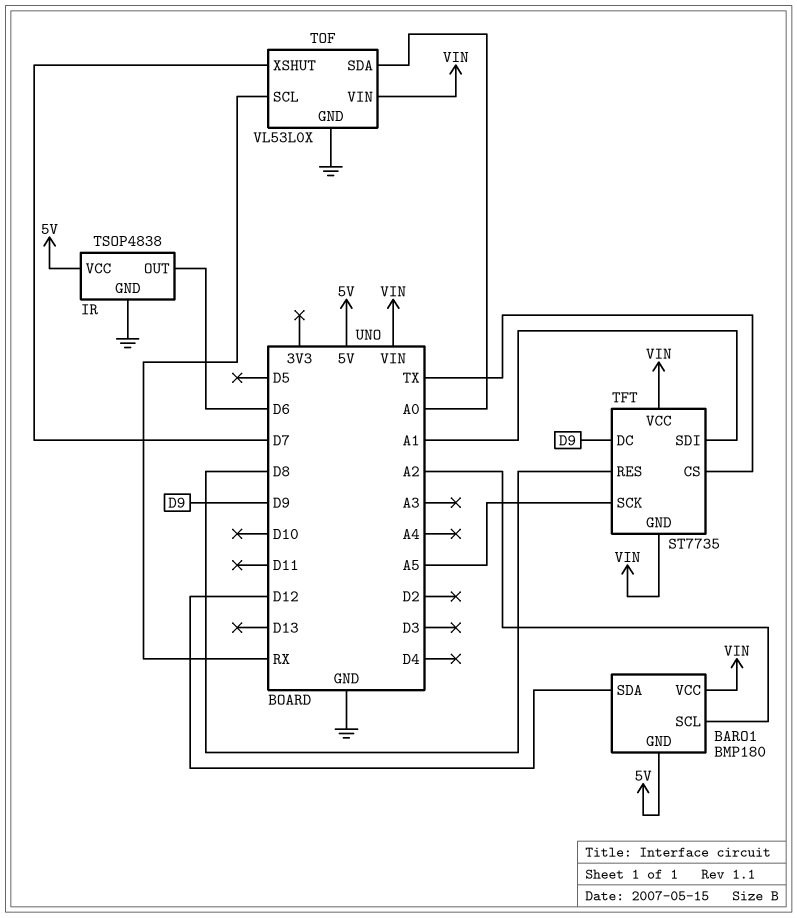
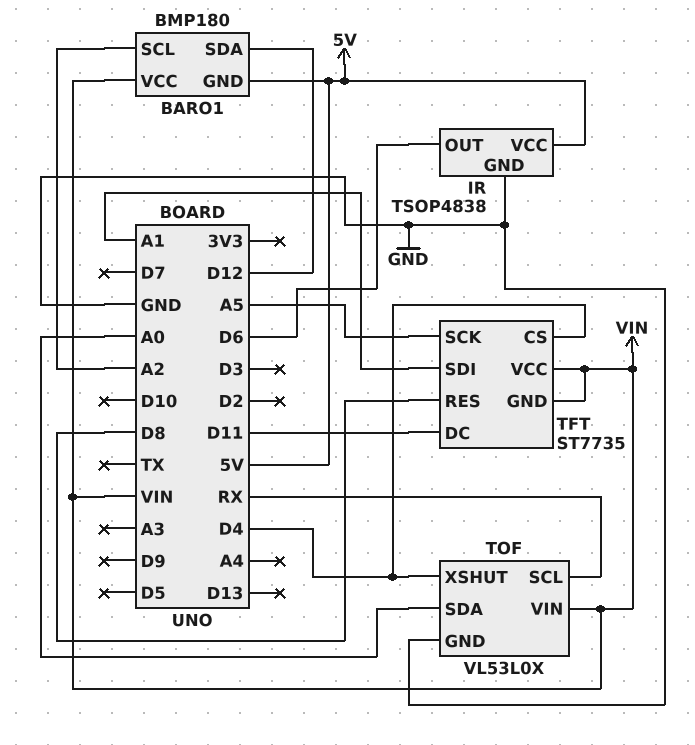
TFT pin CS: TX -> D4
TFT pin DC: D9 -> D11
TOF pin XSHUT: D7 -> D4

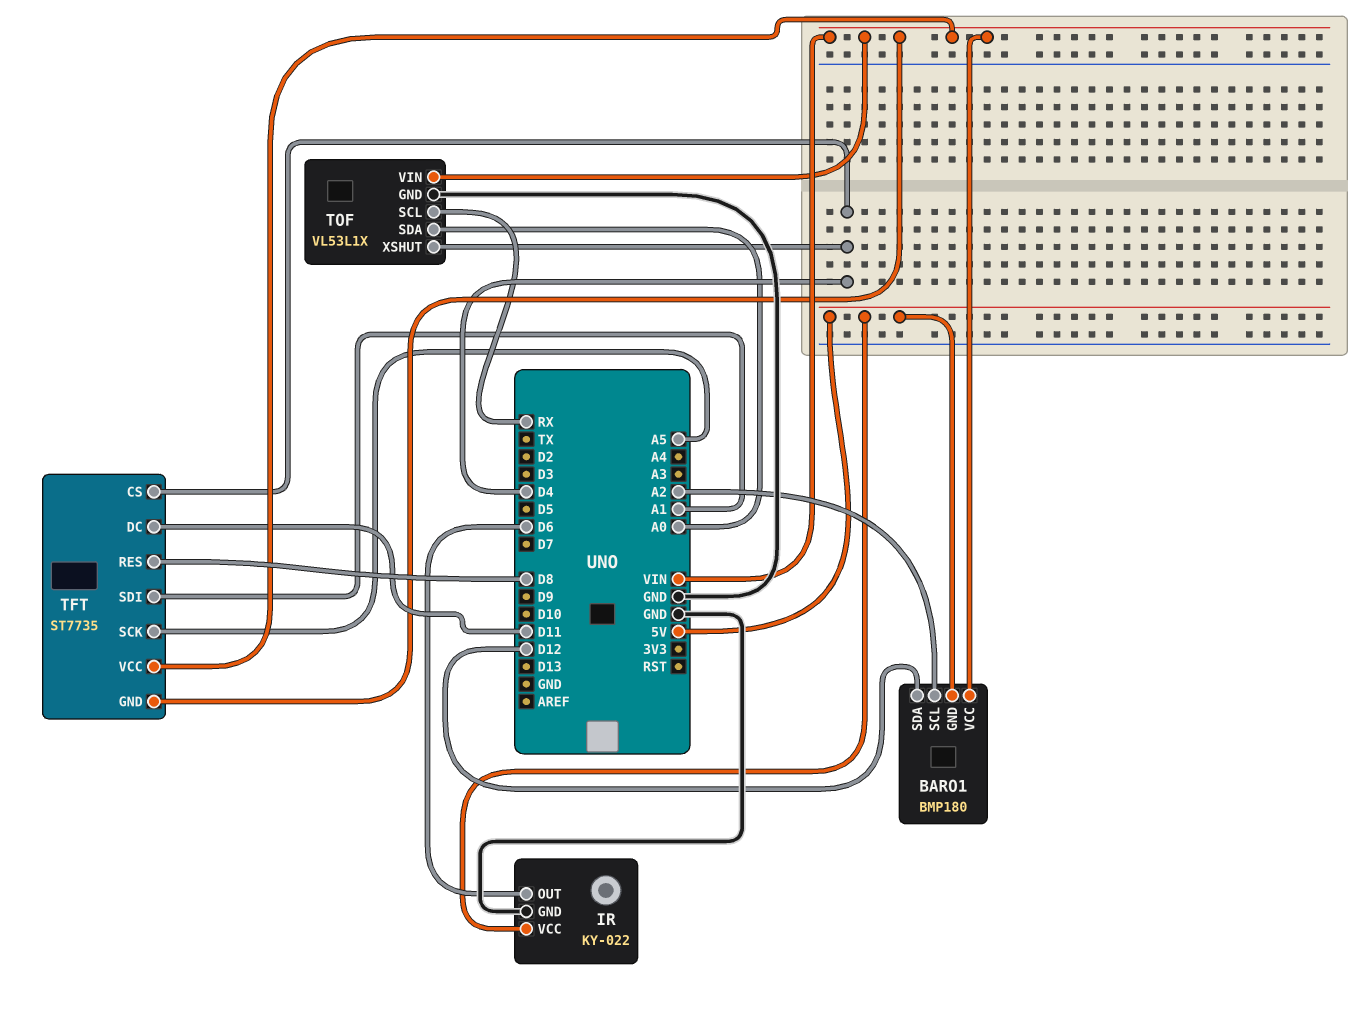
IR: TSOP4838 -> KY-022
TOF: VL53L0X -> VL53L1X

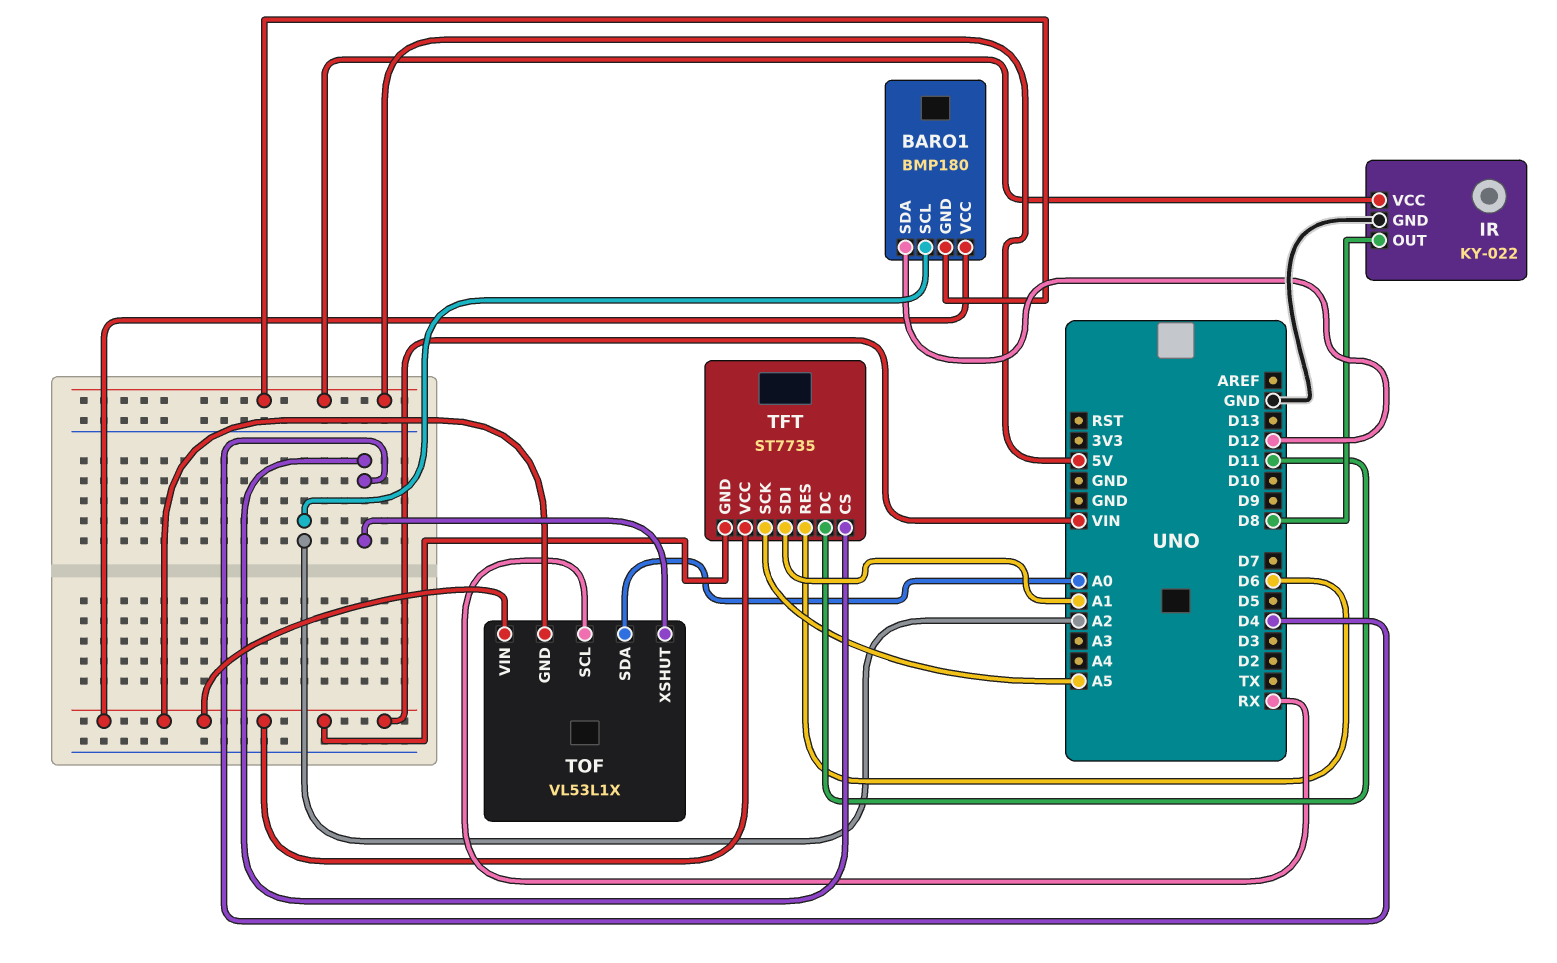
IR pin OUT: D6 -> D8
TFT pin RES: D8 -> D6
TOF pin GND: GND -> VIN

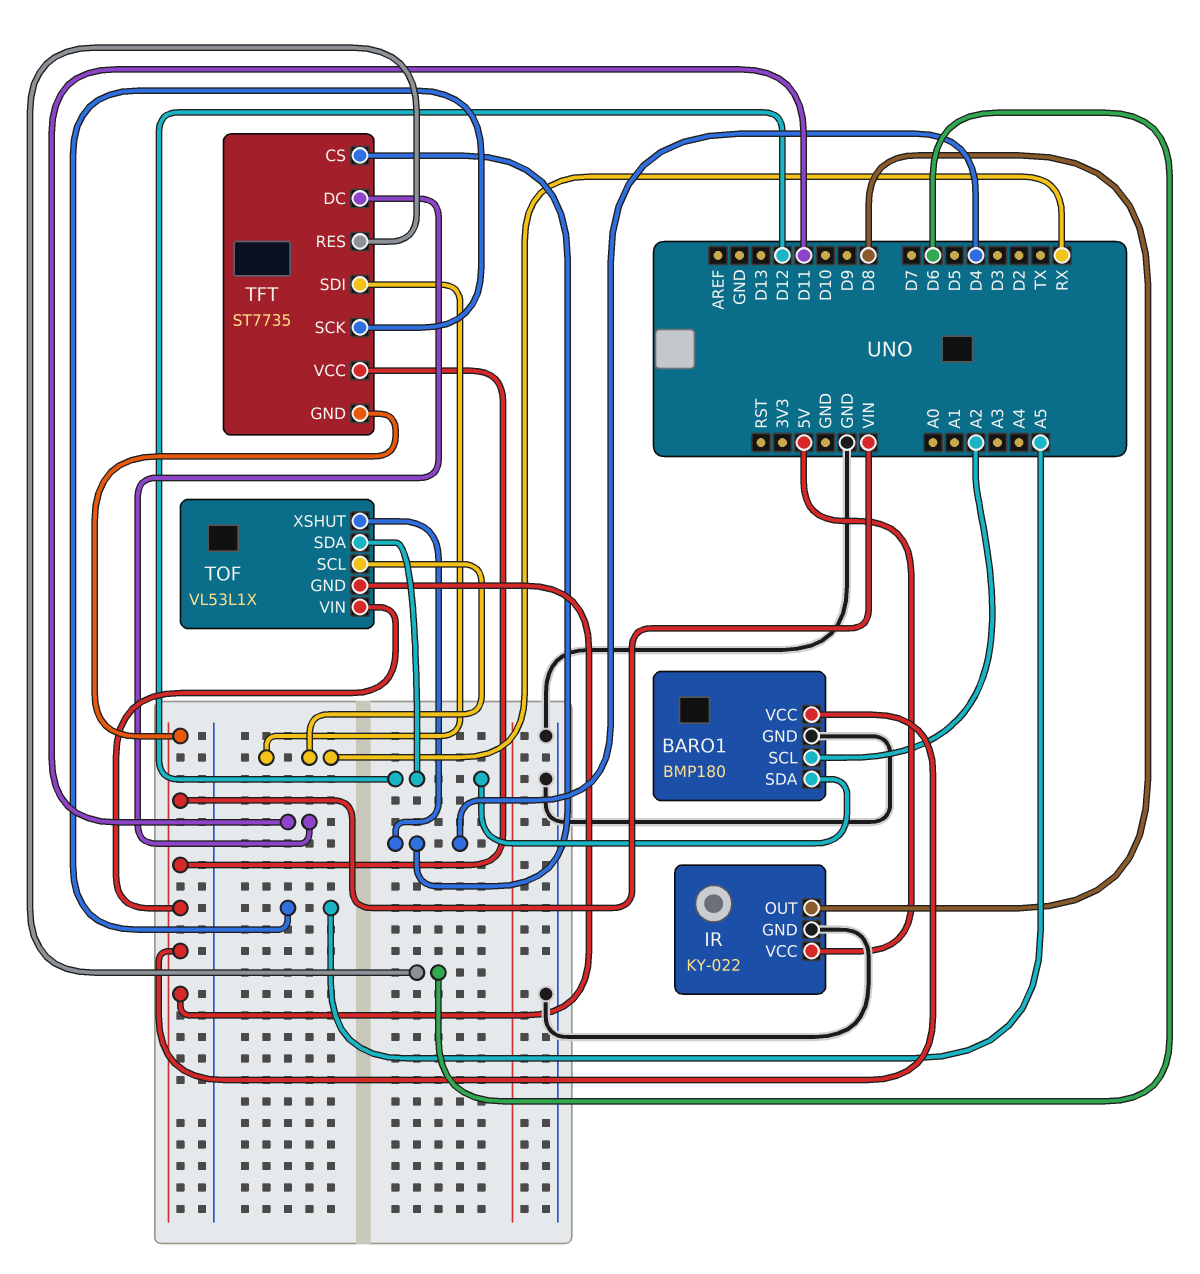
BARO1 pin GND: 5V -> GND
TFT pin SDI: A1 -> RX
TOF pin SDA: A0 -> D12

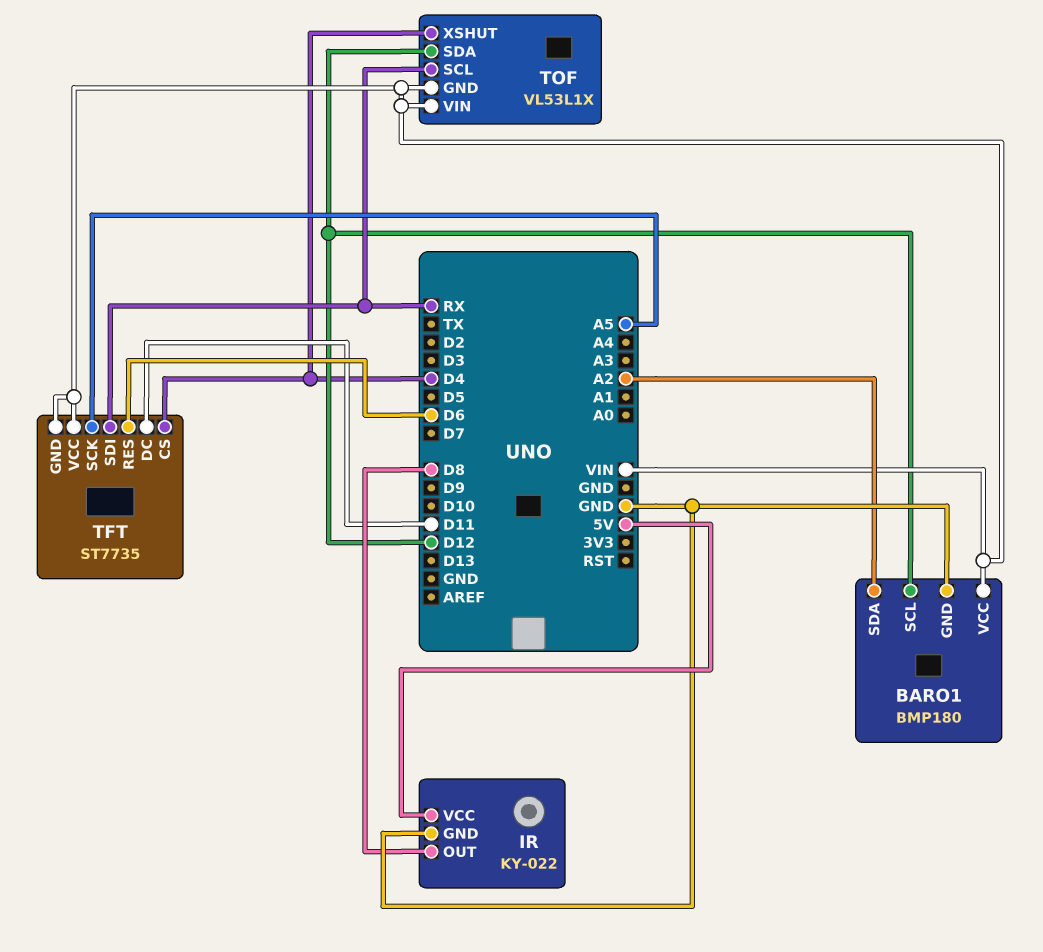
BARO1 pin SCL: A2 -> D12
BARO1 pin SDA: D12 -> A2

